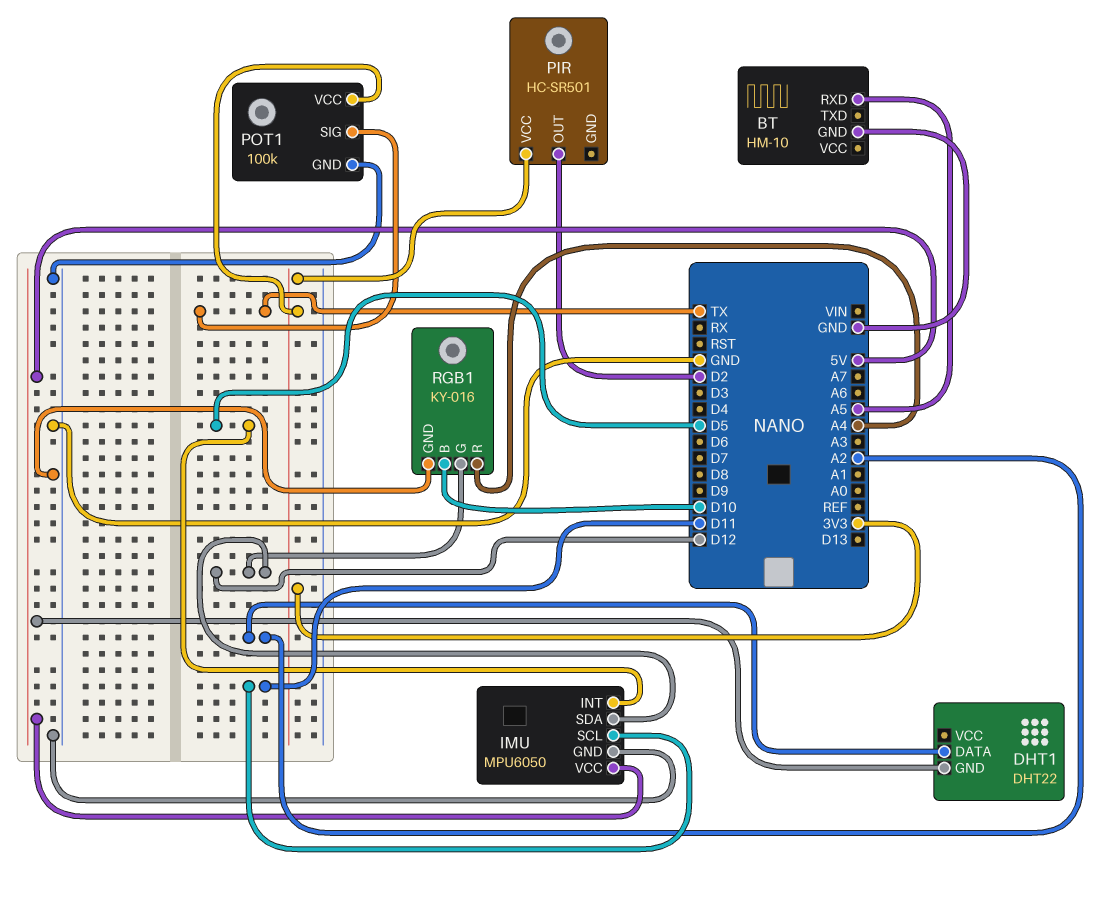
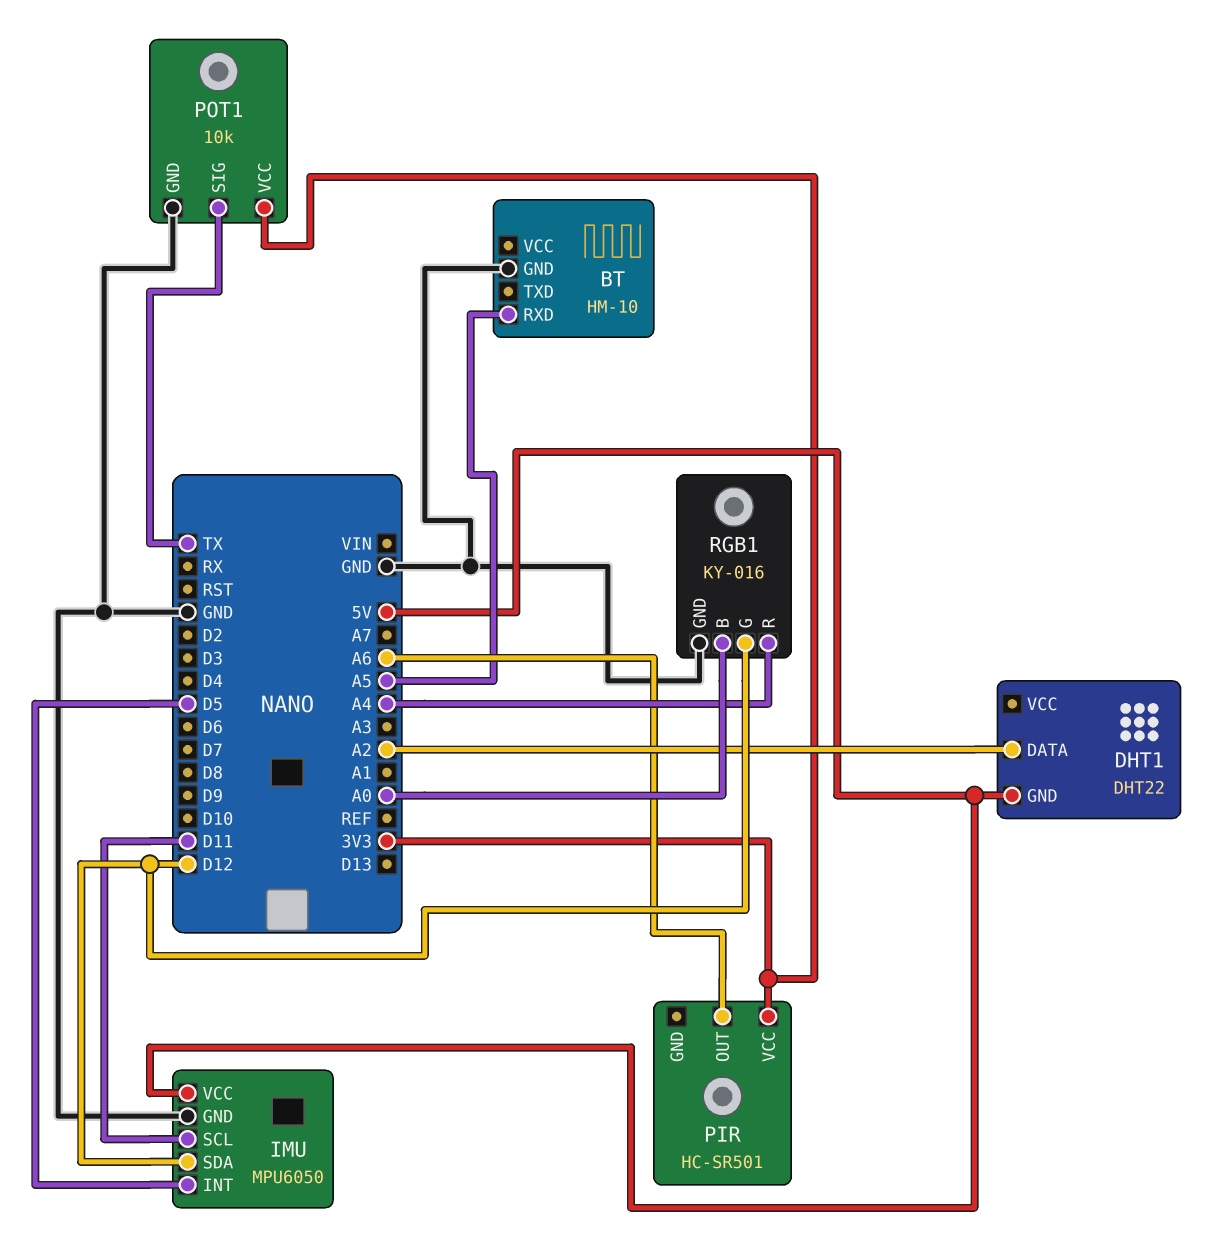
PIR pin OUT: D2 -> A6
POT1: 100k -> 10k
RGB1 pin B: D10 -> A0

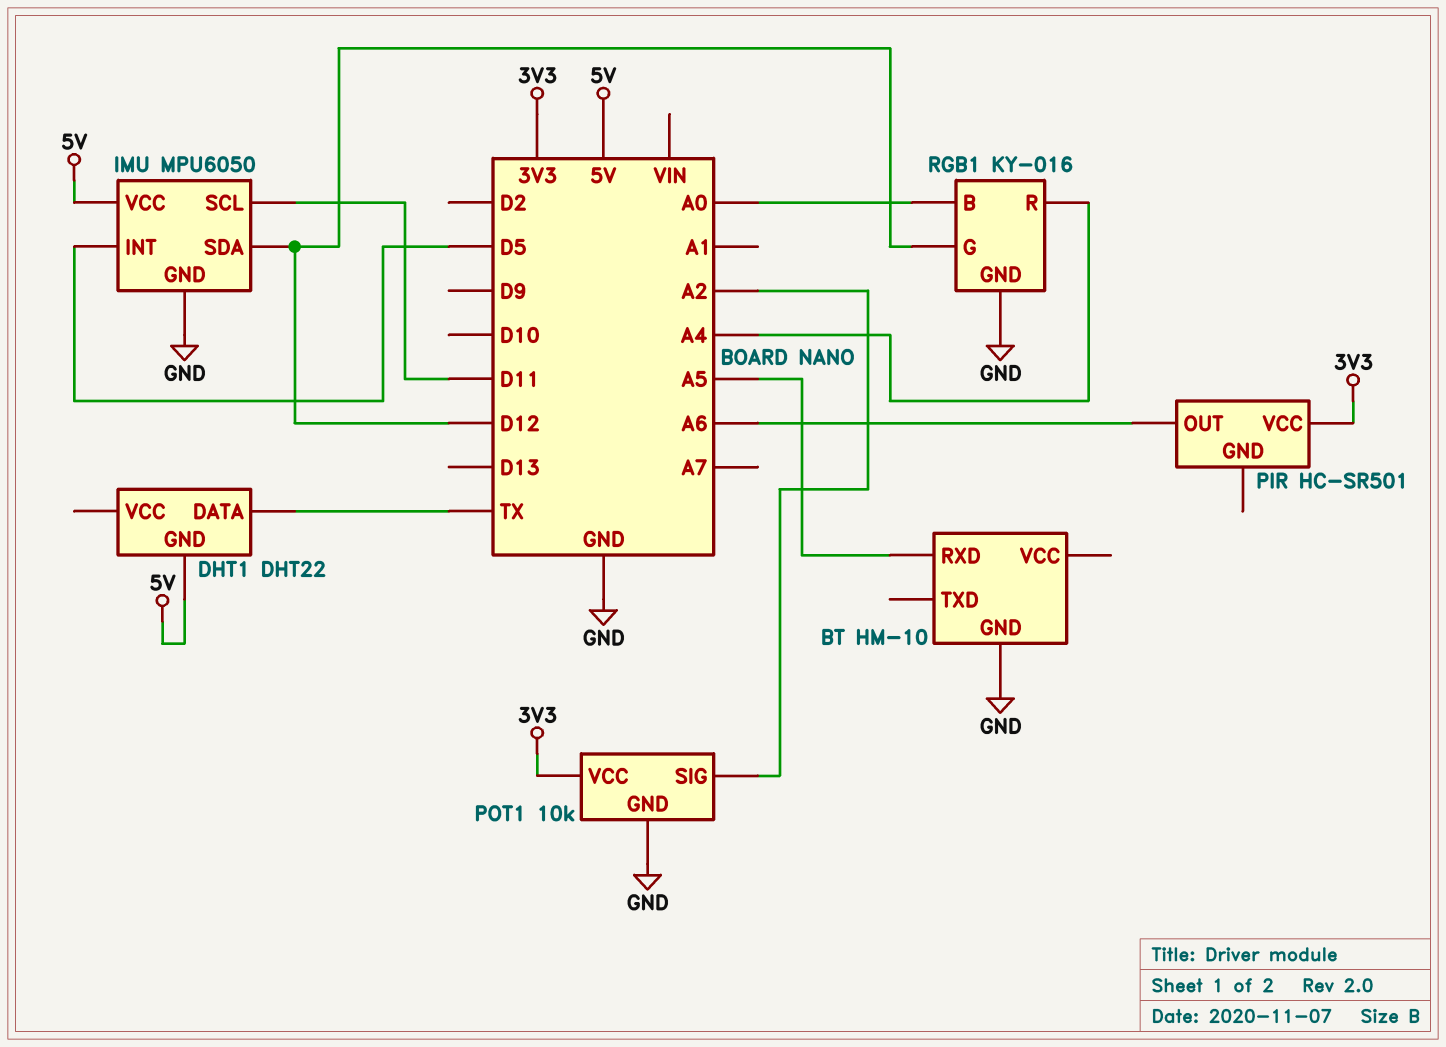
DHT1 pin DATA: A2 -> TX
POT1 pin SIG: TX -> A2

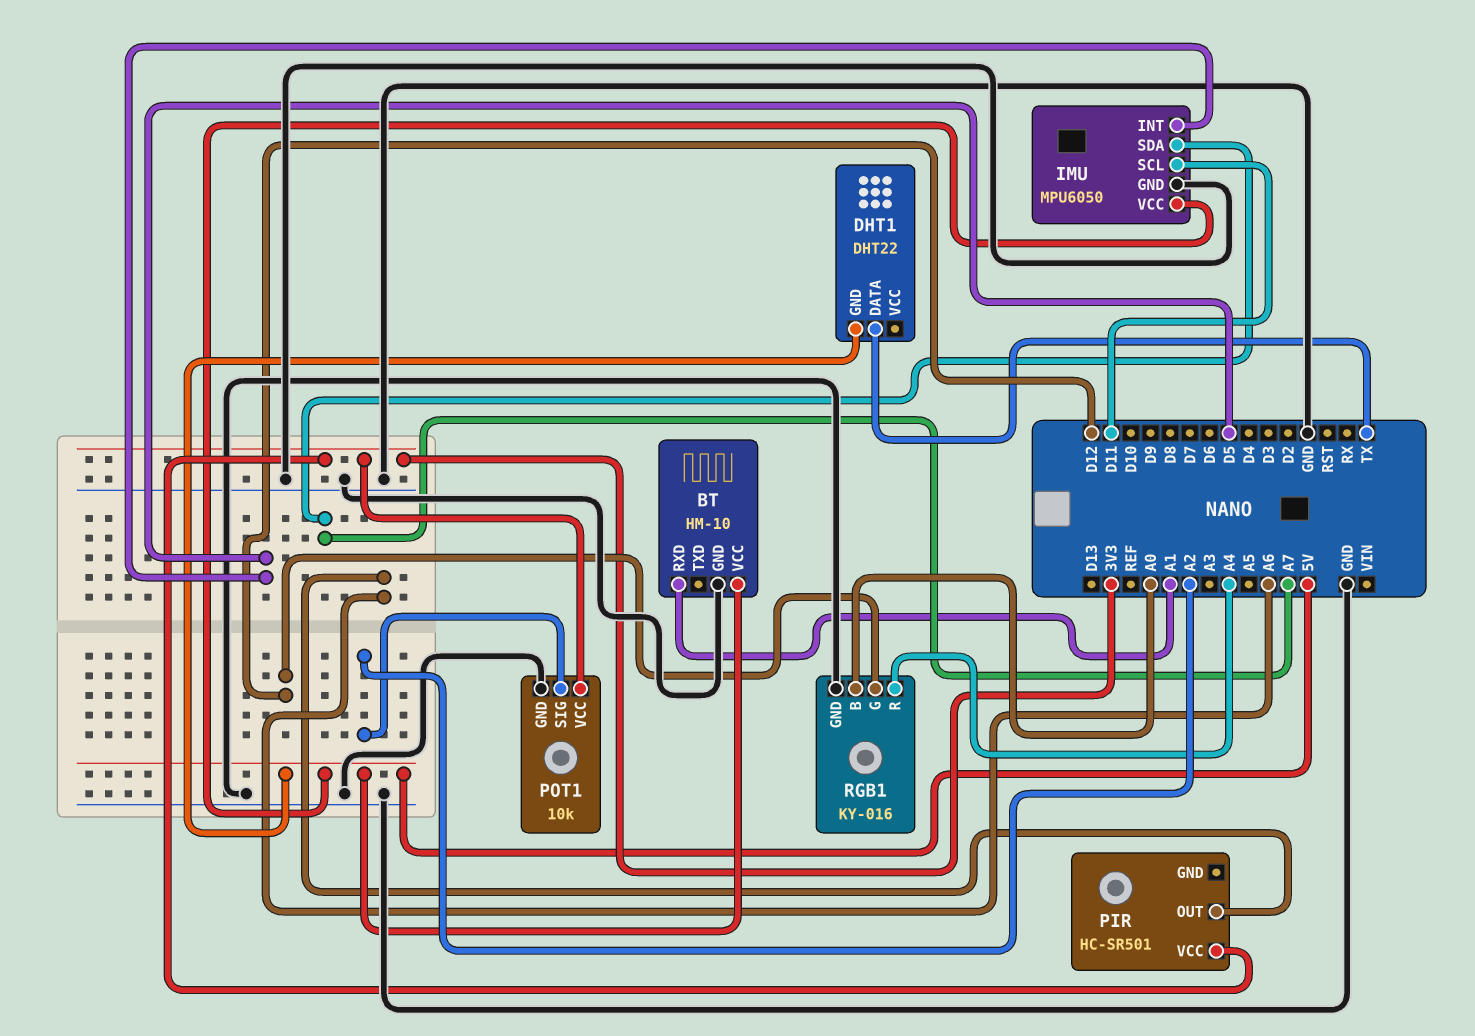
BT pin RXD: A5 -> A1
BT pin VCC: none -> 5V
IMU pin SDA: D12 -> A7

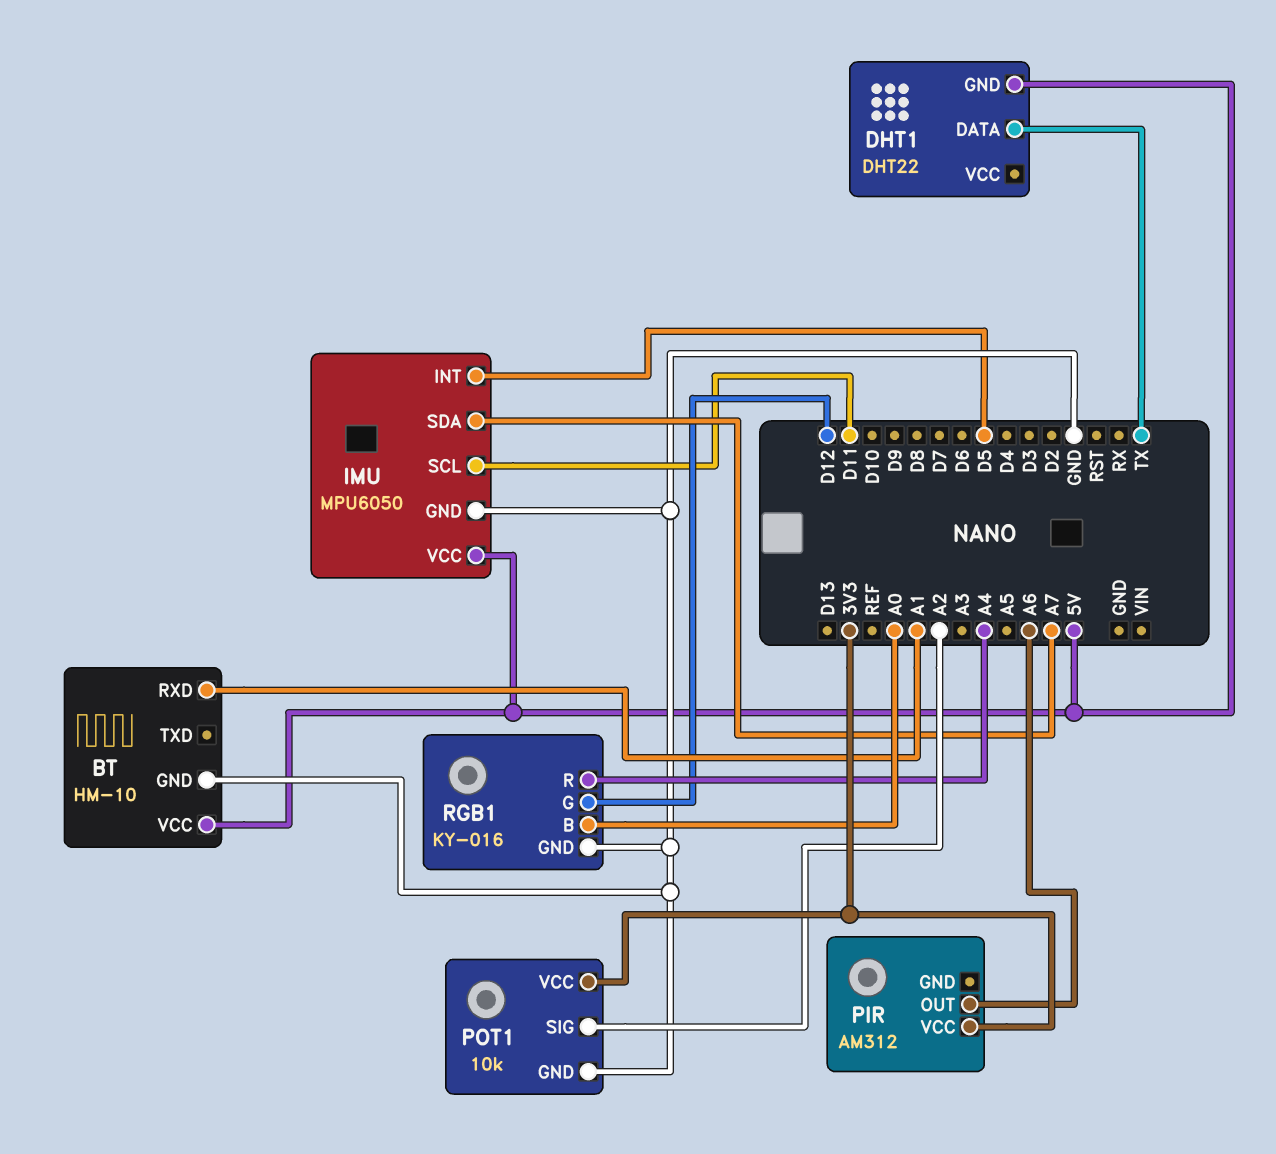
PIR: HC-SR501 -> AM312

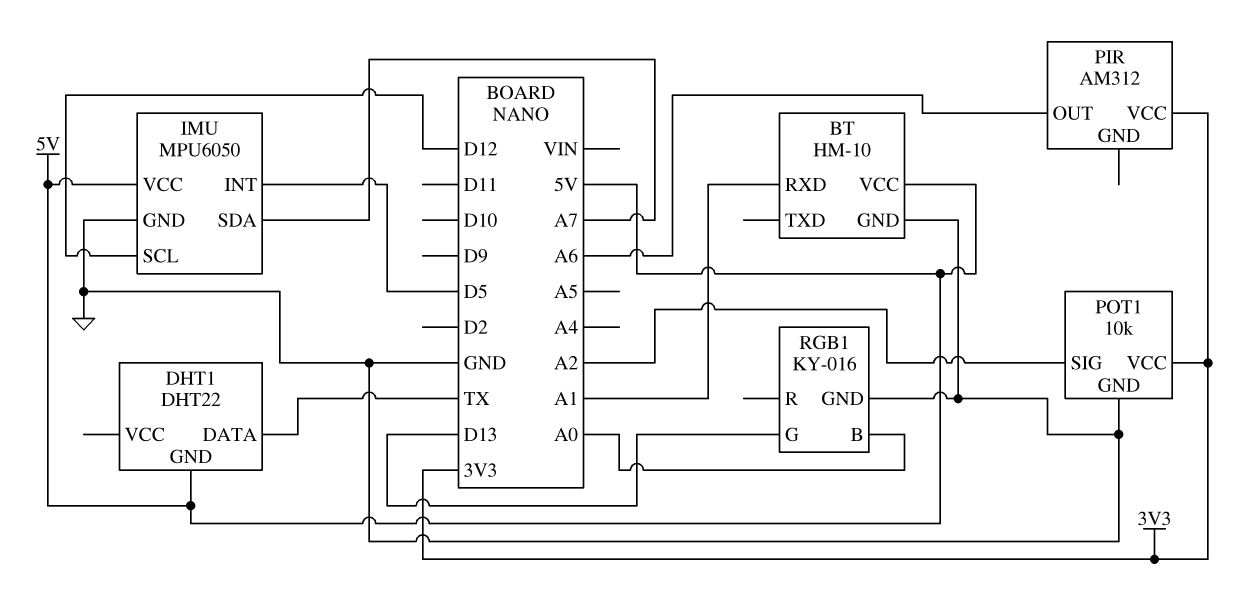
IMU pin SCL: D11 -> D12
RGB1 pin G: D12 -> D13
RGB1 pin R: A4 -> none

